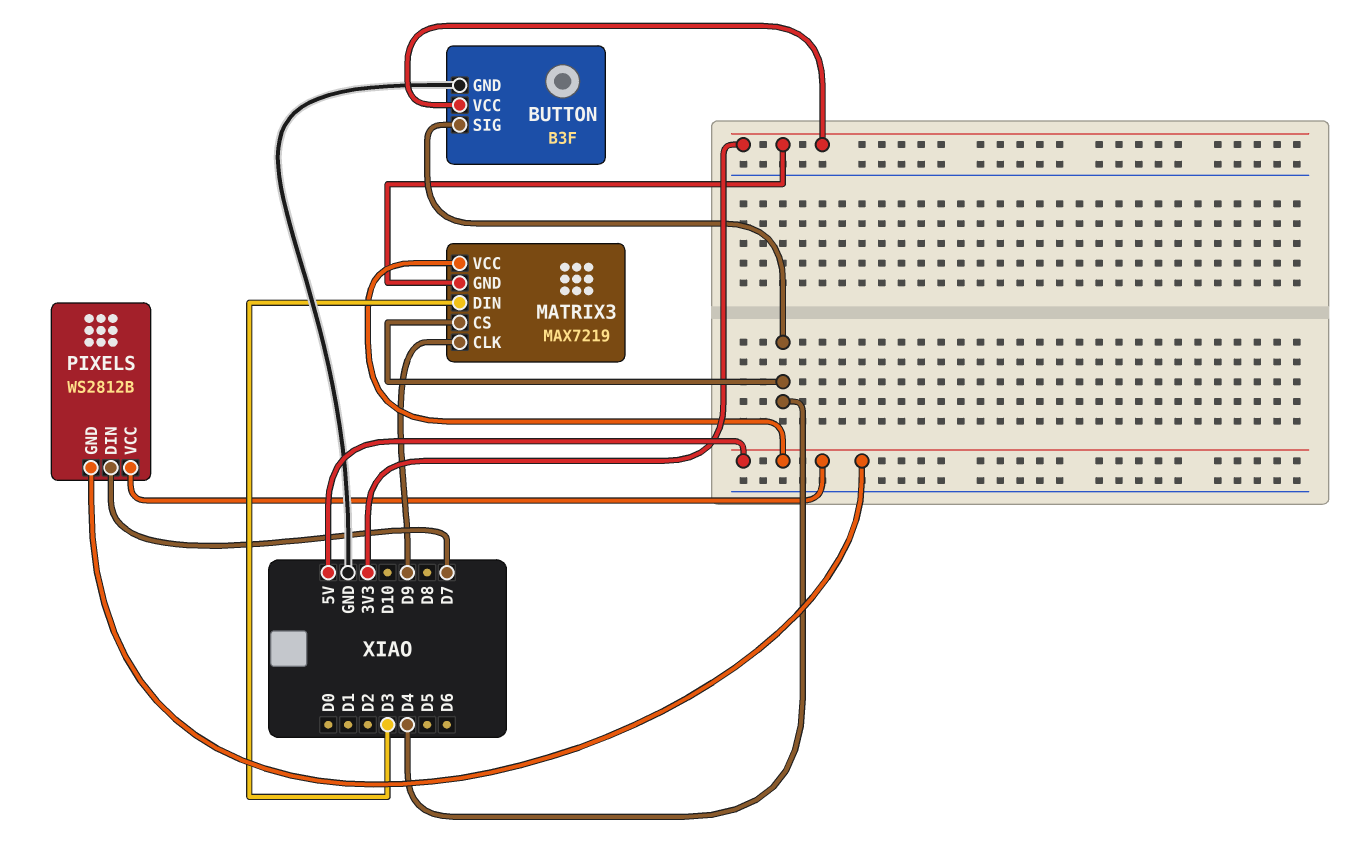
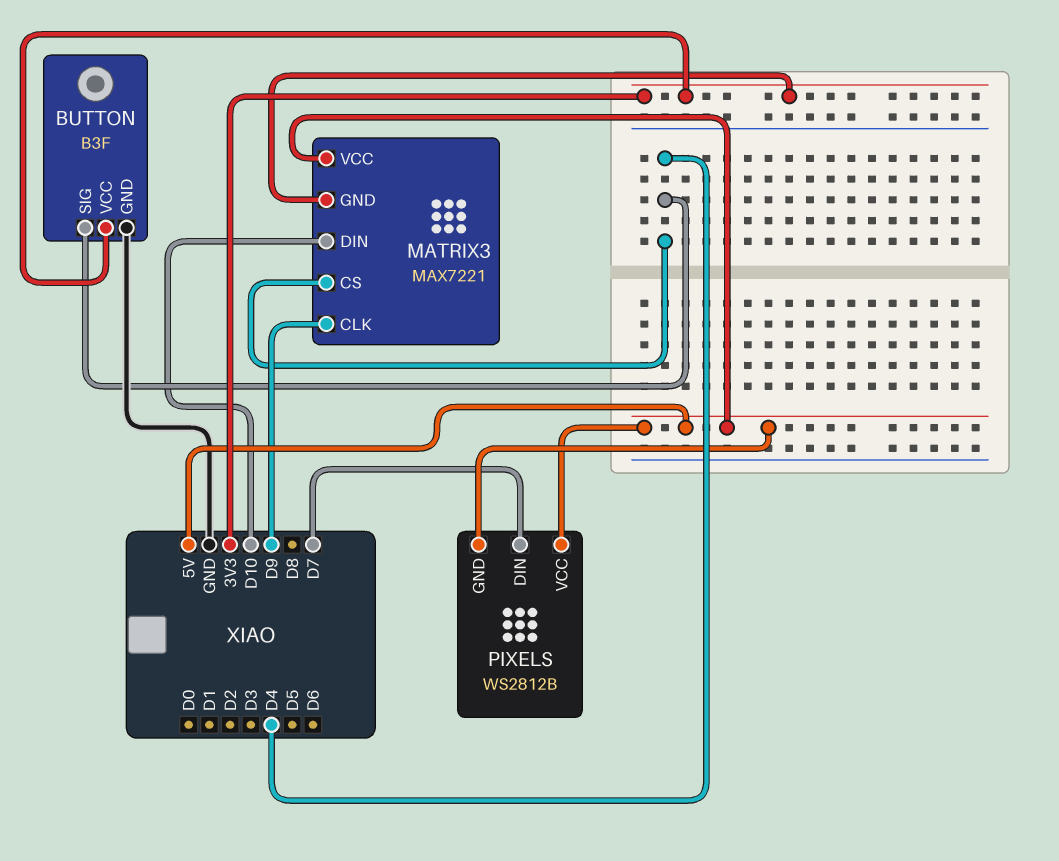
MATRIX3: MAX7219 -> MAX7221
MATRIX3 pin DIN: D3 -> D10

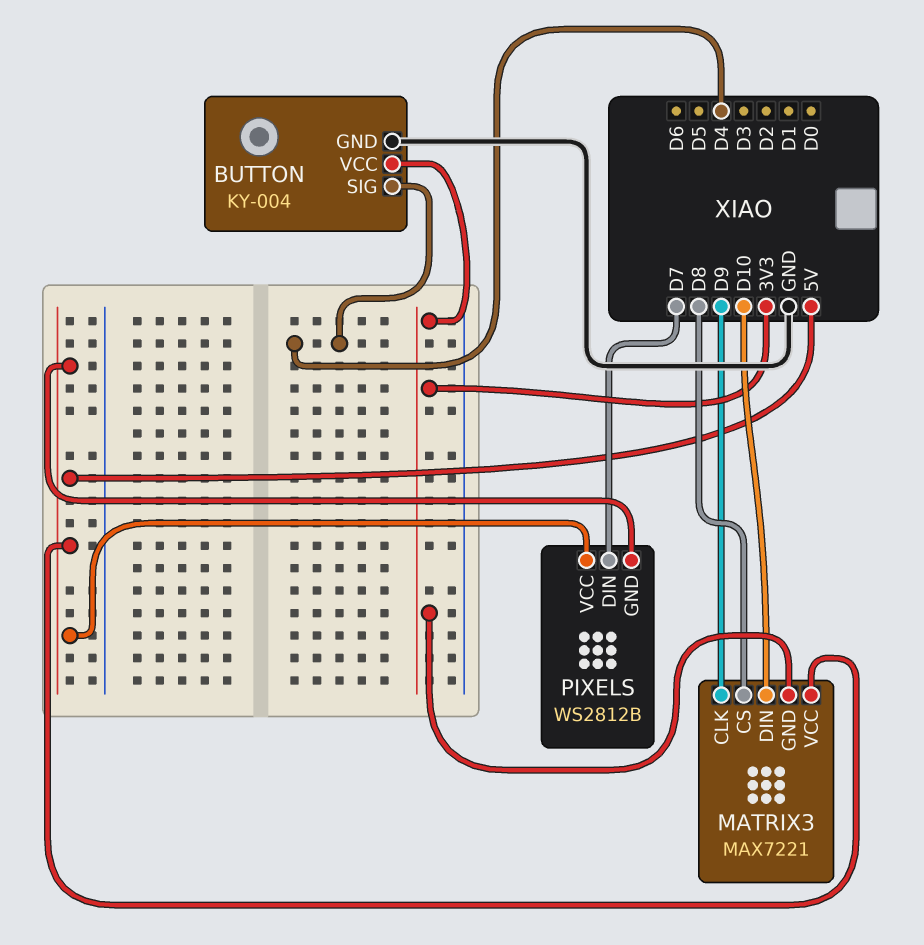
BUTTON: B3F -> KY-004
MATRIX3 pin CS: D4 -> D8

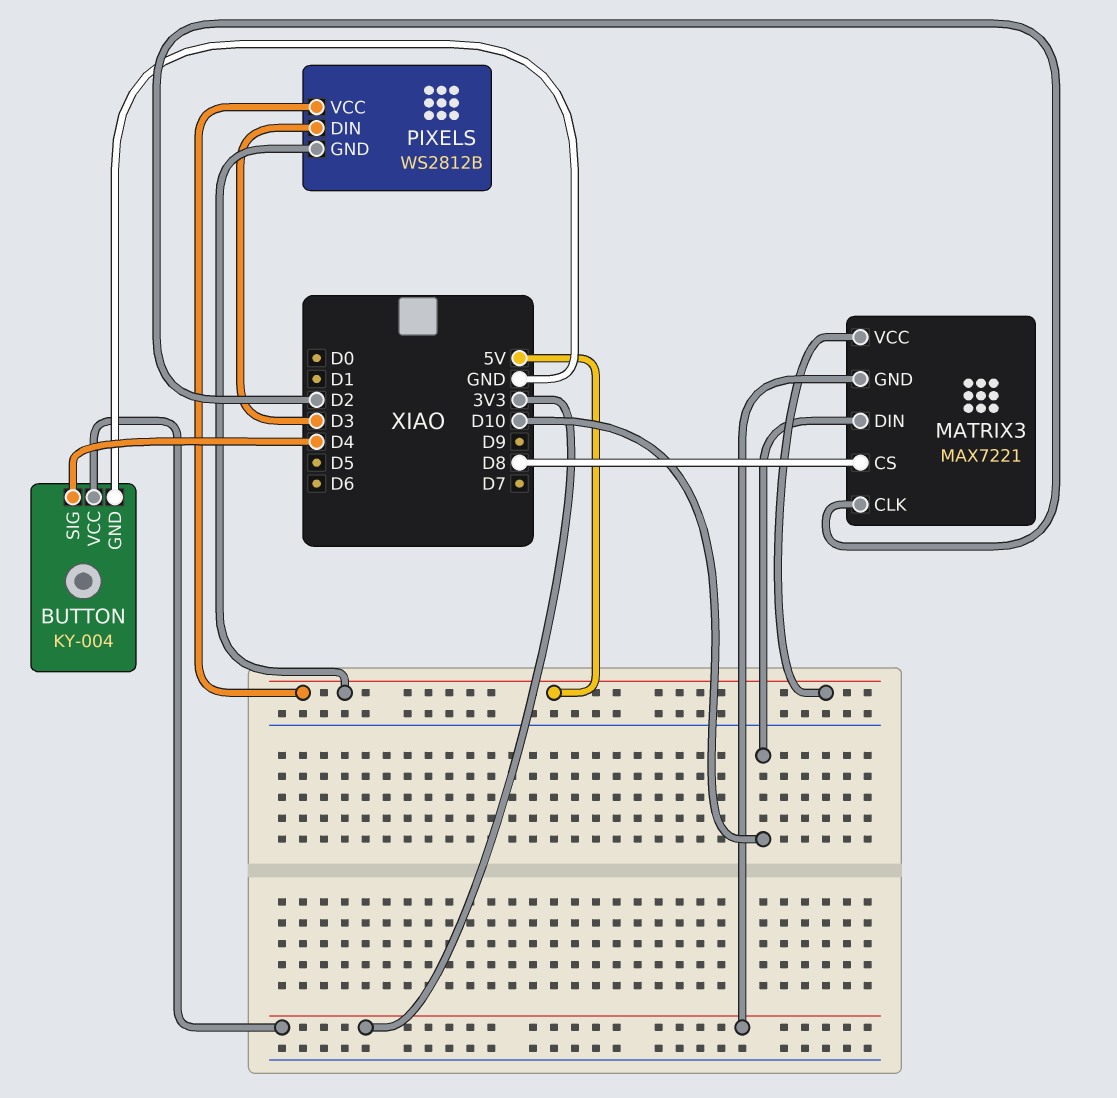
MATRIX3 pin CLK: D9 -> D2
PIXELS pin DIN: D7 -> D3

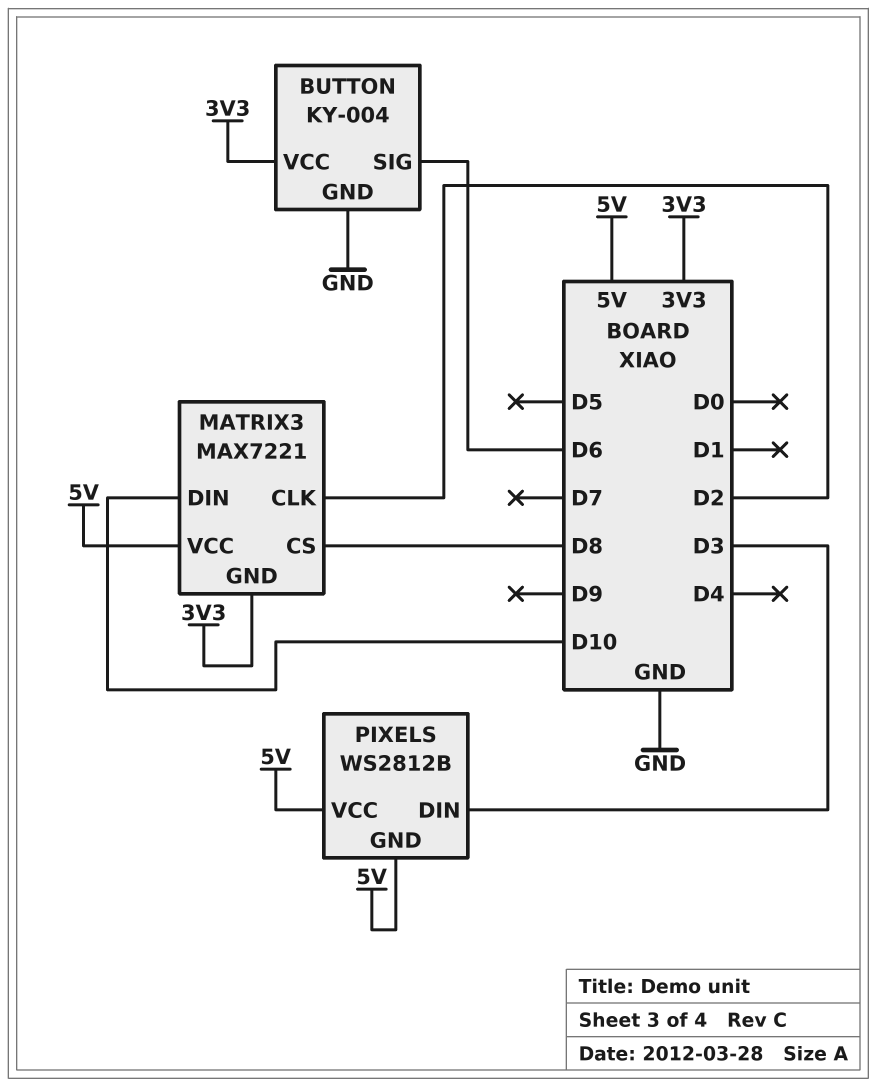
BUTTON pin SIG: D4 -> D6

